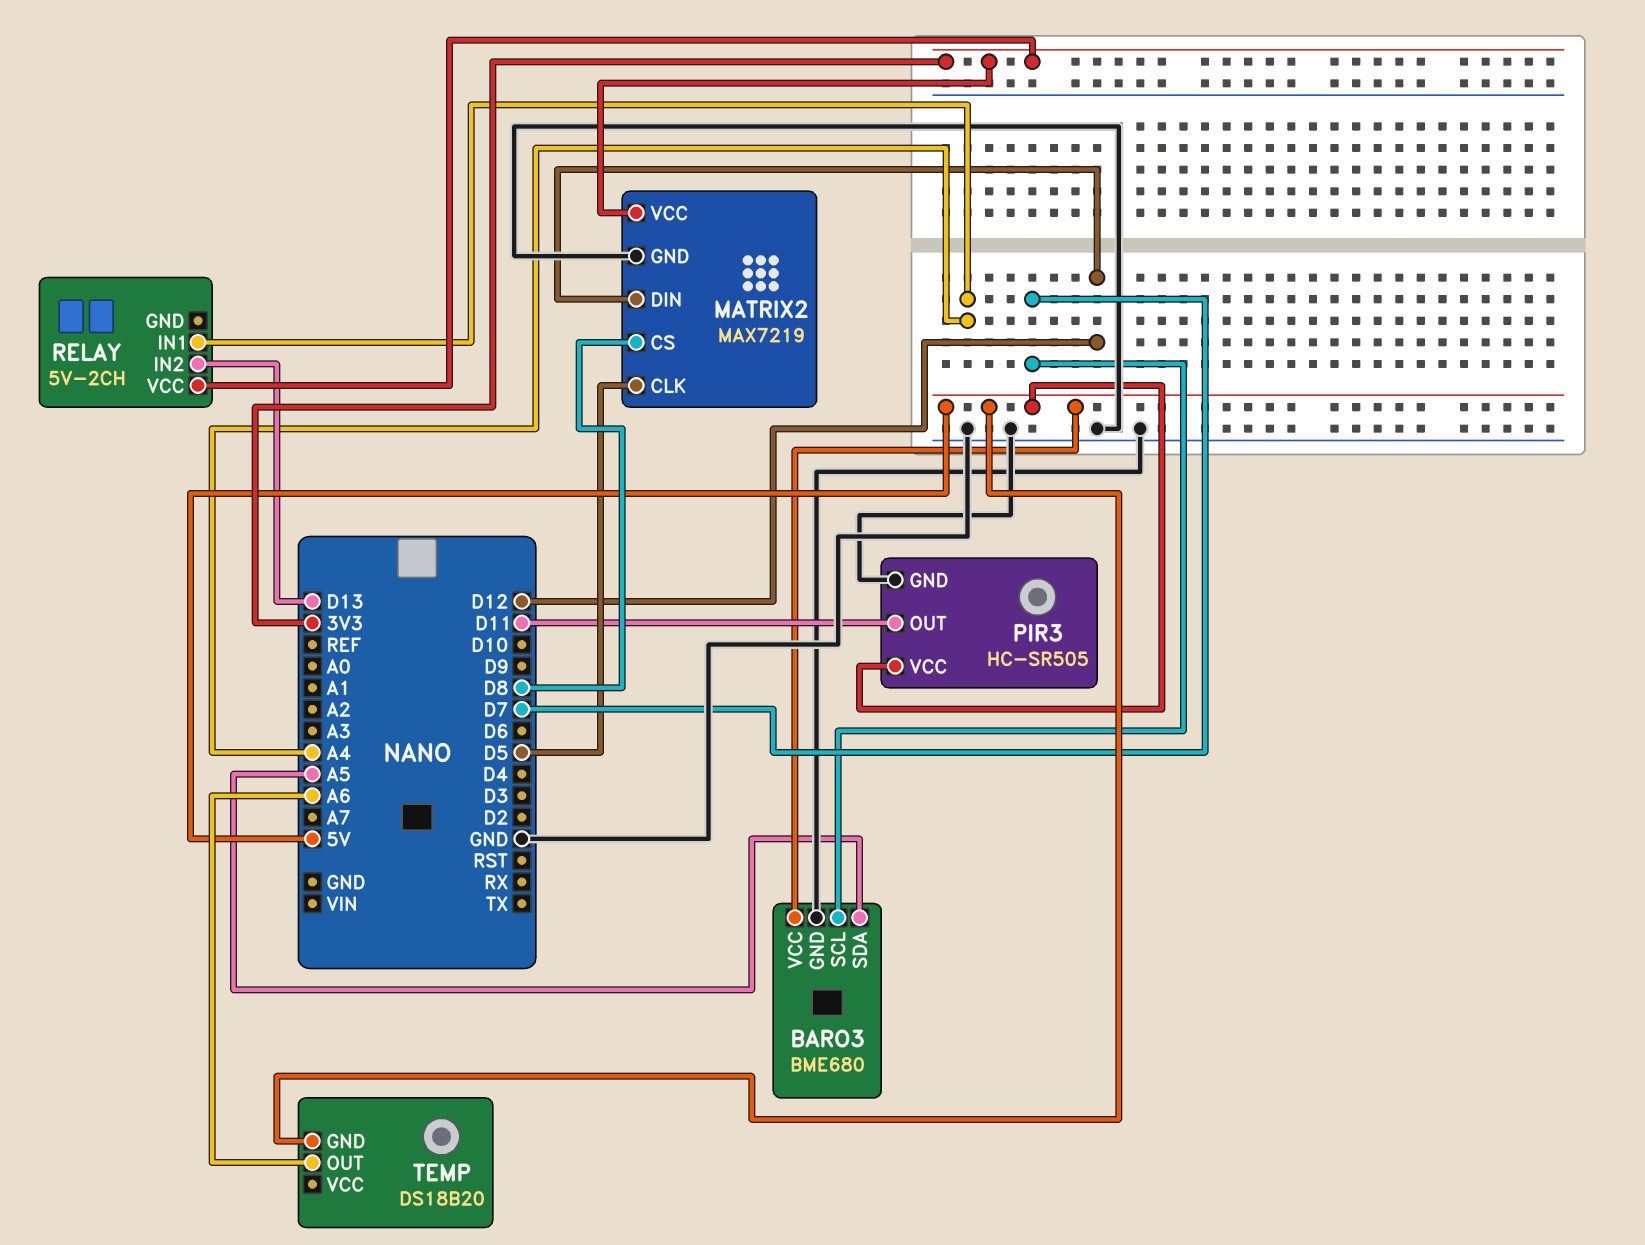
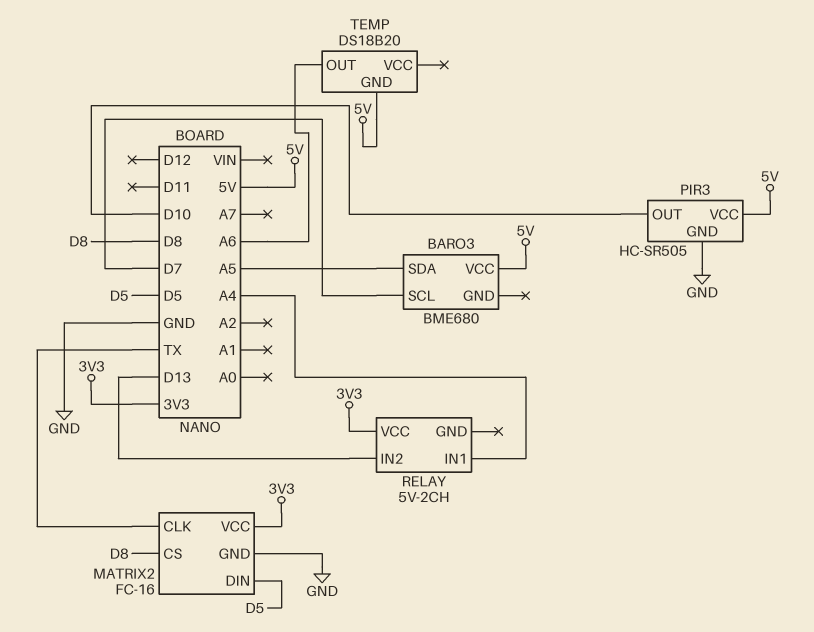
BARO3 pin GND: GND -> none
MATRIX2: MAX7219 -> FC-16
MATRIX2 pin CLK: D5 -> TX
MATRIX2 pin DIN: D12 -> D5
PIR3 pin OUT: D11 -> D10

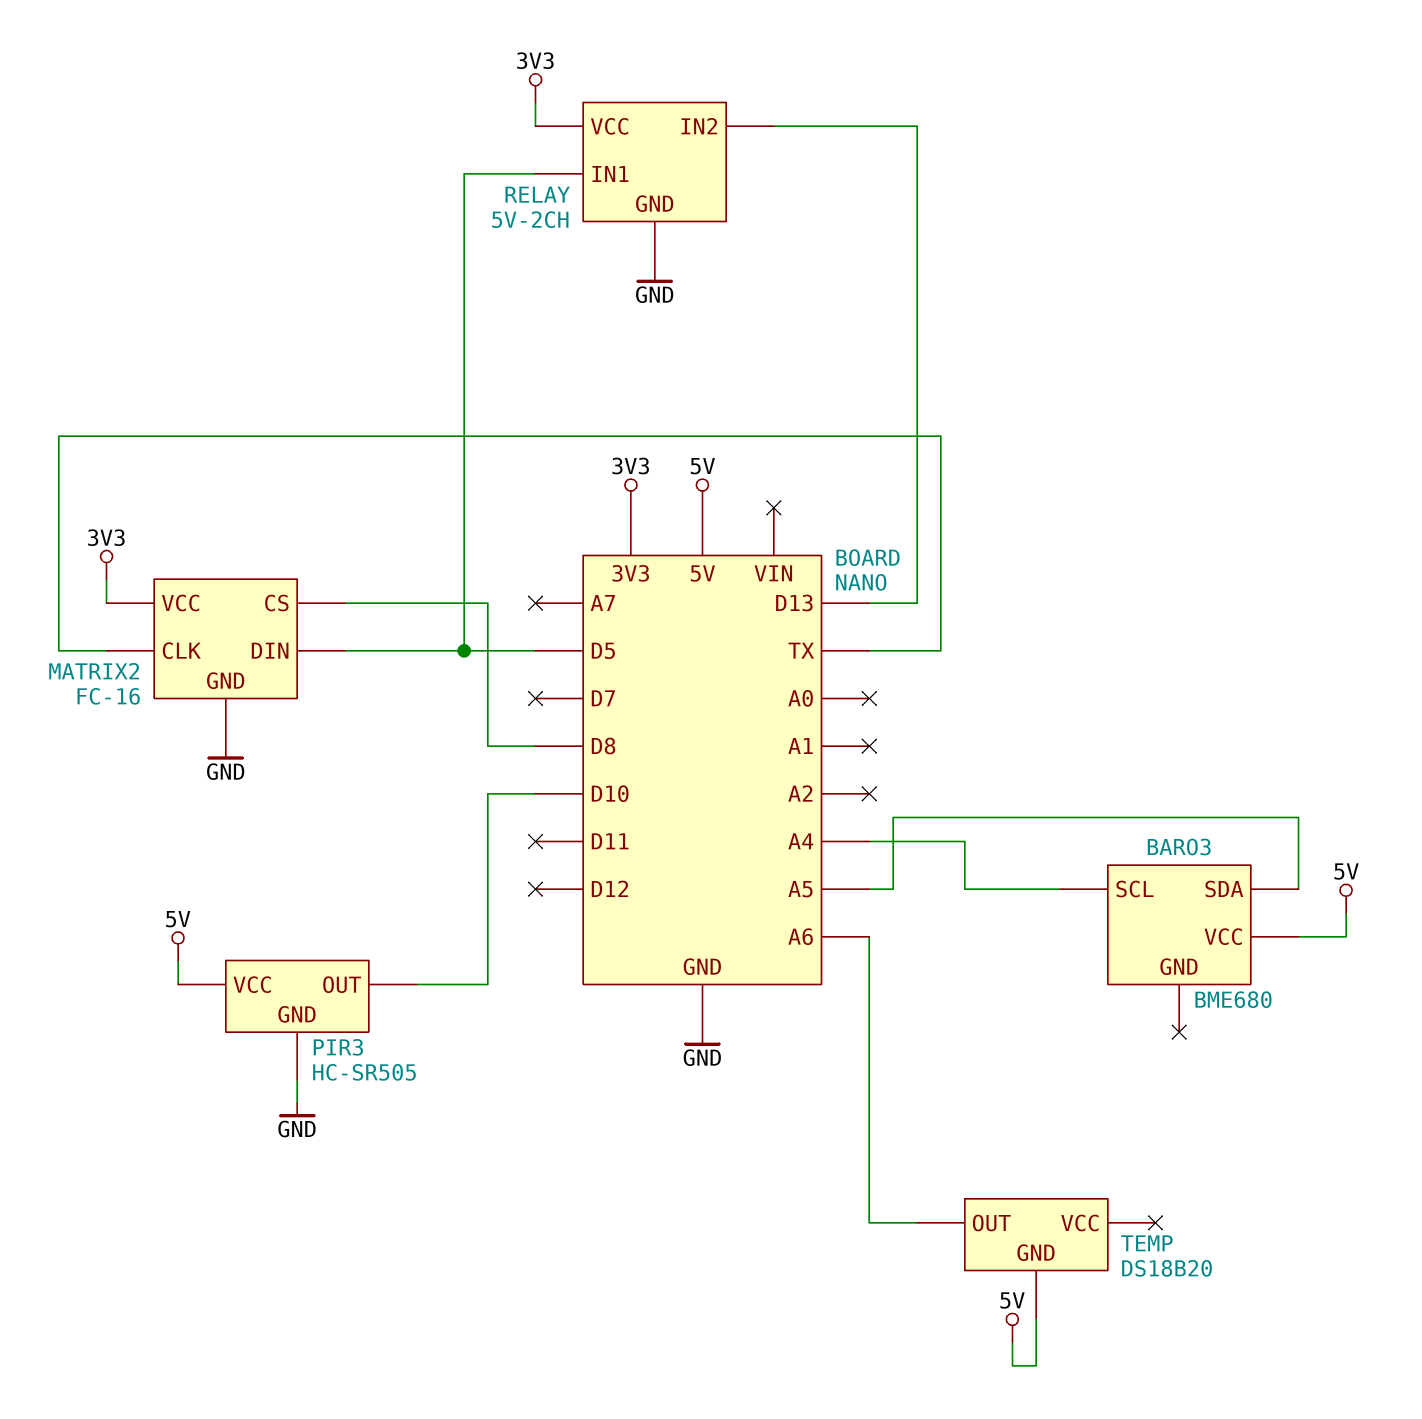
BARO3 pin SCL: D7 -> A4
RELAY pin GND: none -> GND
RELAY pin IN1: A4 -> D5

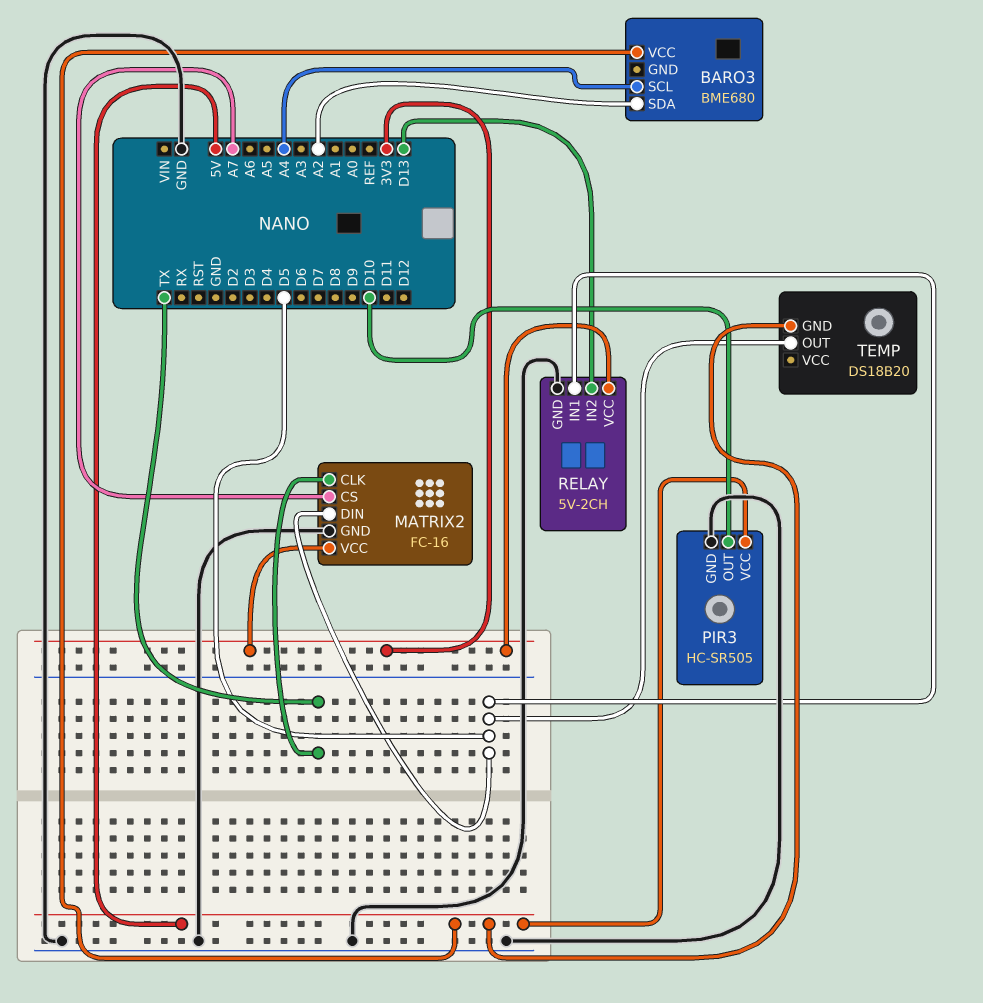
BARO3 pin SDA: A5 -> A2
MATRIX2 pin CS: D8 -> A7
TEMP pin OUT: A6 -> D5

